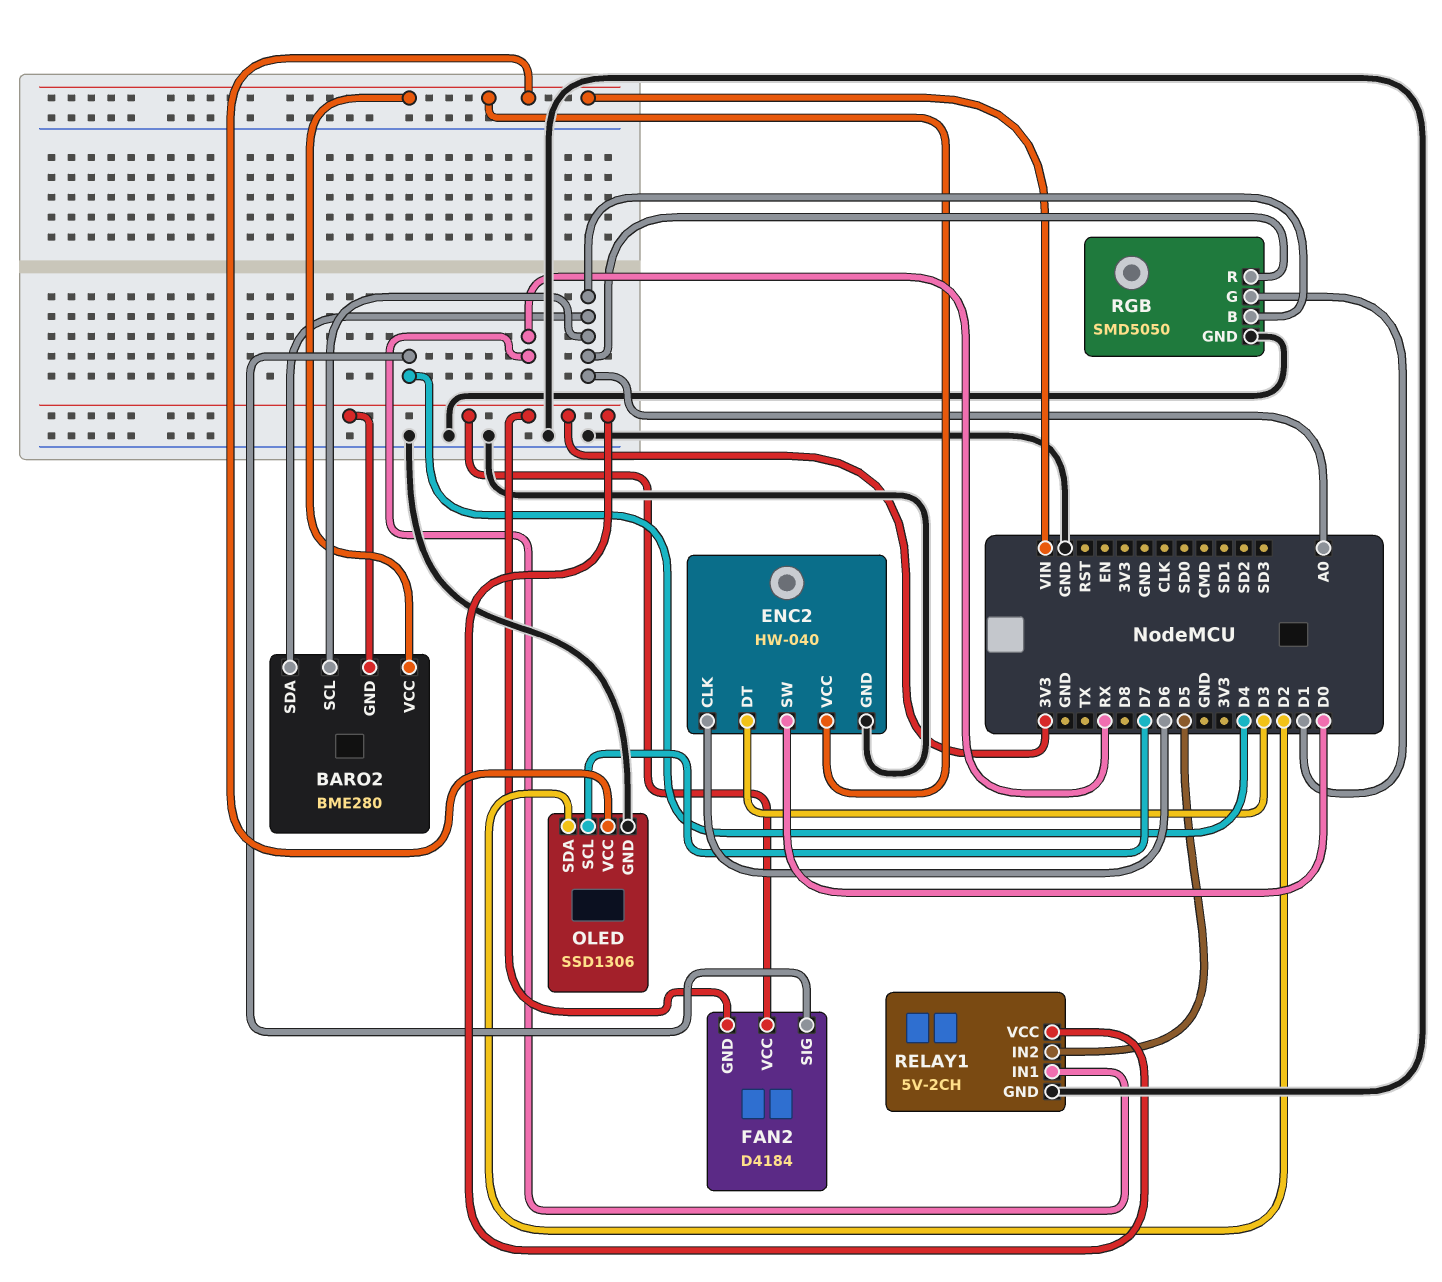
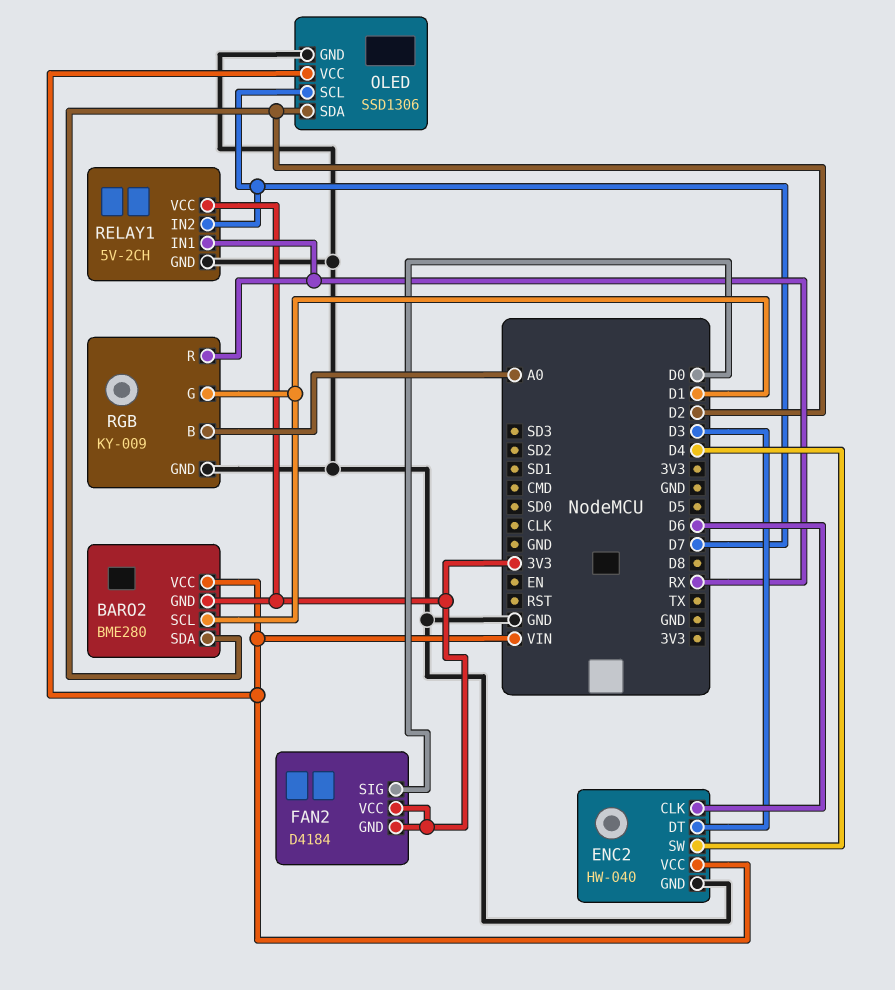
BARO2 pin SCL: A0 -> D1
BARO2 pin SDA: A0 -> D2
ENC2 pin SW: D0 -> D4
FAN2 pin SIG: D4 -> D0
RELAY1 pin IN2: D5 -> D7
RGB: SMD5050 -> KY-009
RGB pin R: A0 -> RX

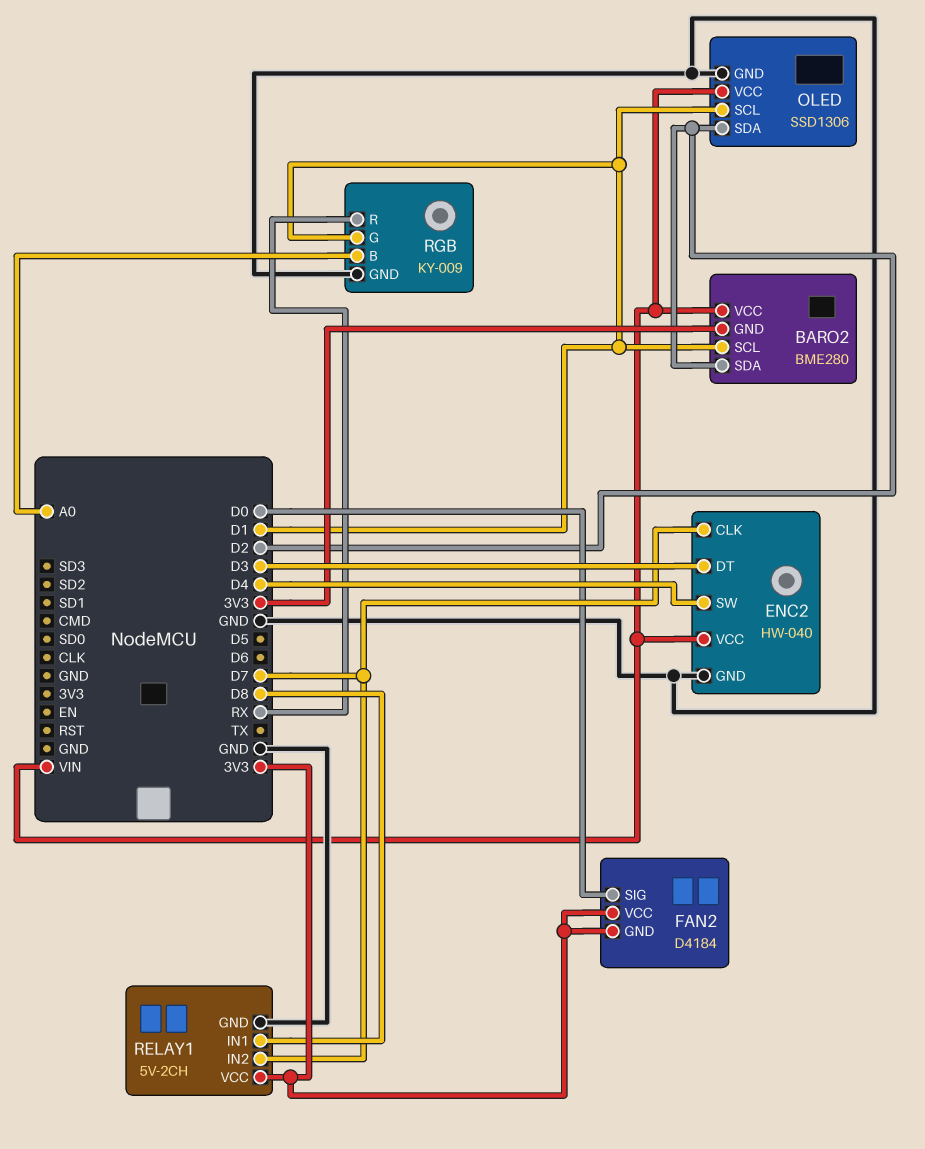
ENC2 pin CLK: D6 -> D7
OLED pin SCL: D7 -> D1
RELAY1 pin IN1: RX -> D8

